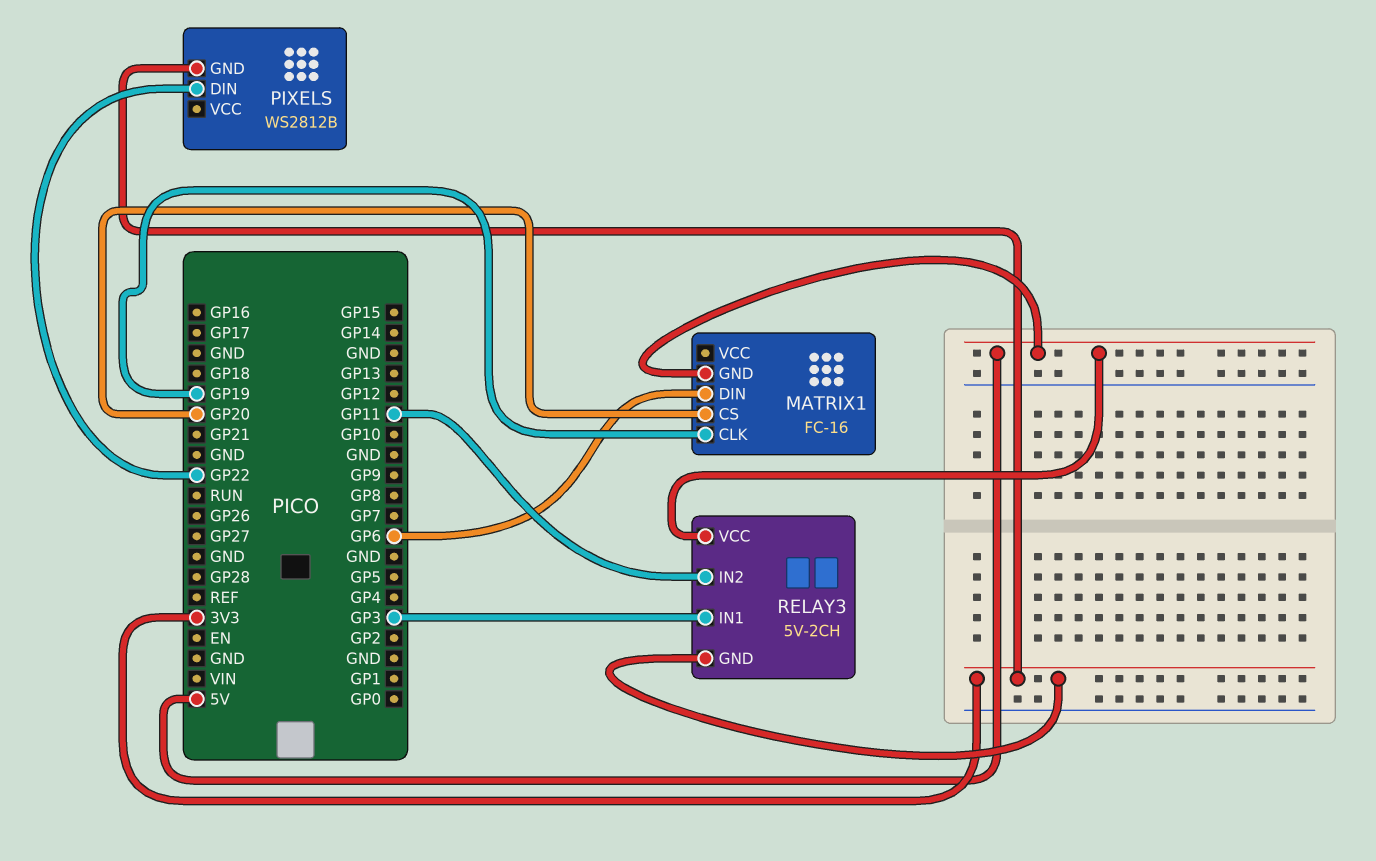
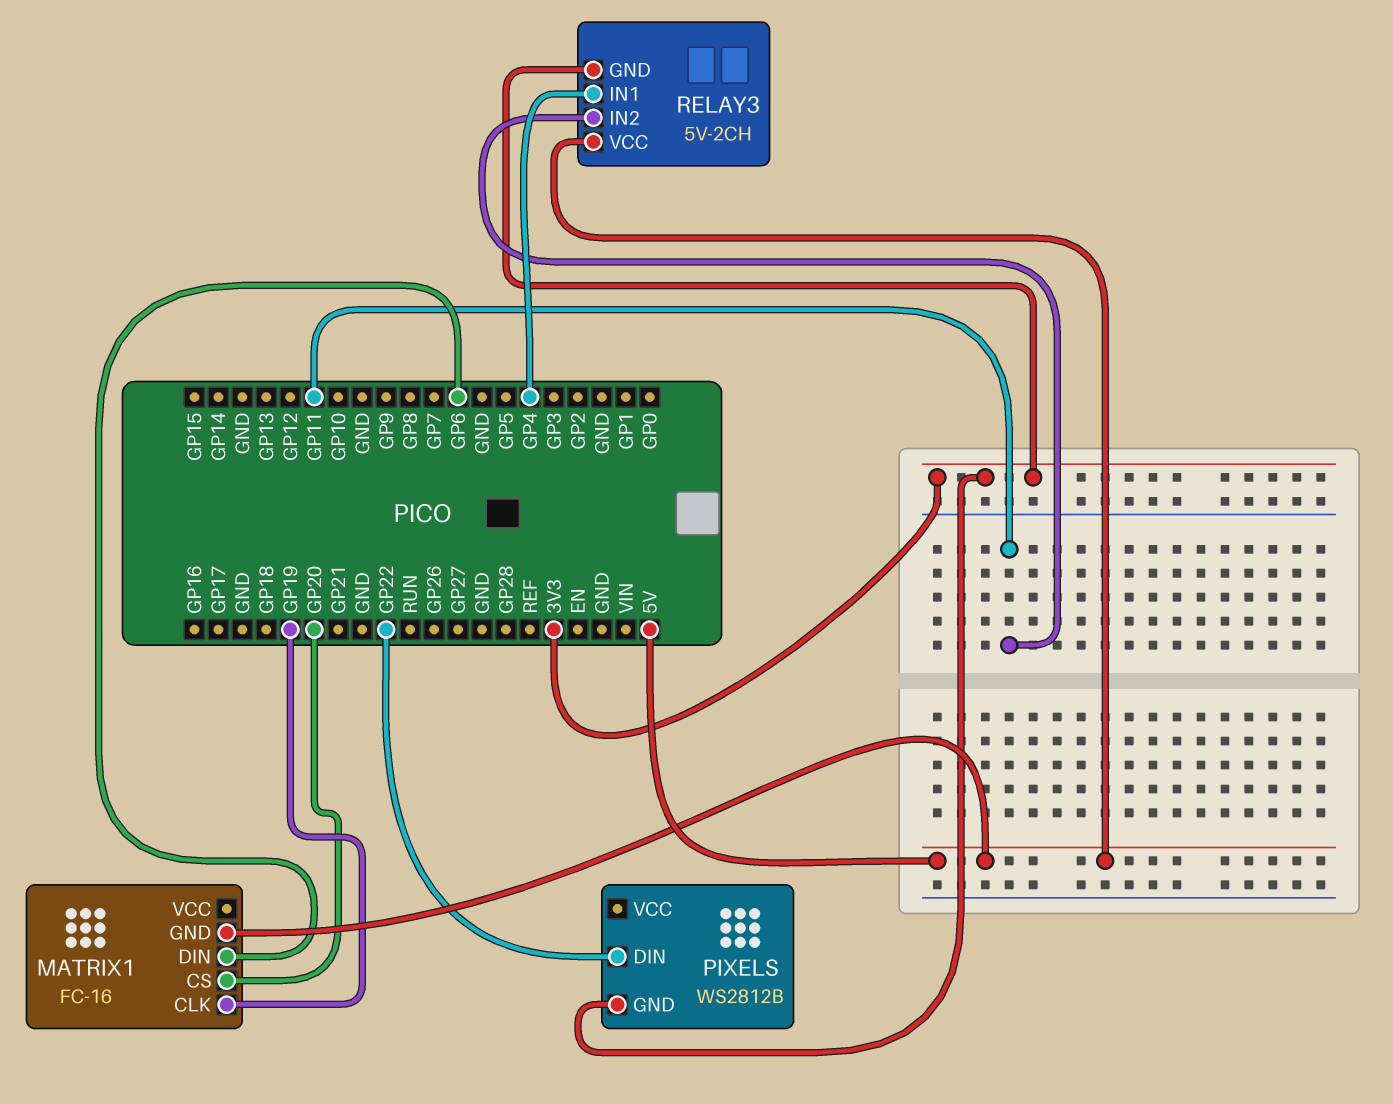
RELAY3 pin IN1: GP3 -> GP4

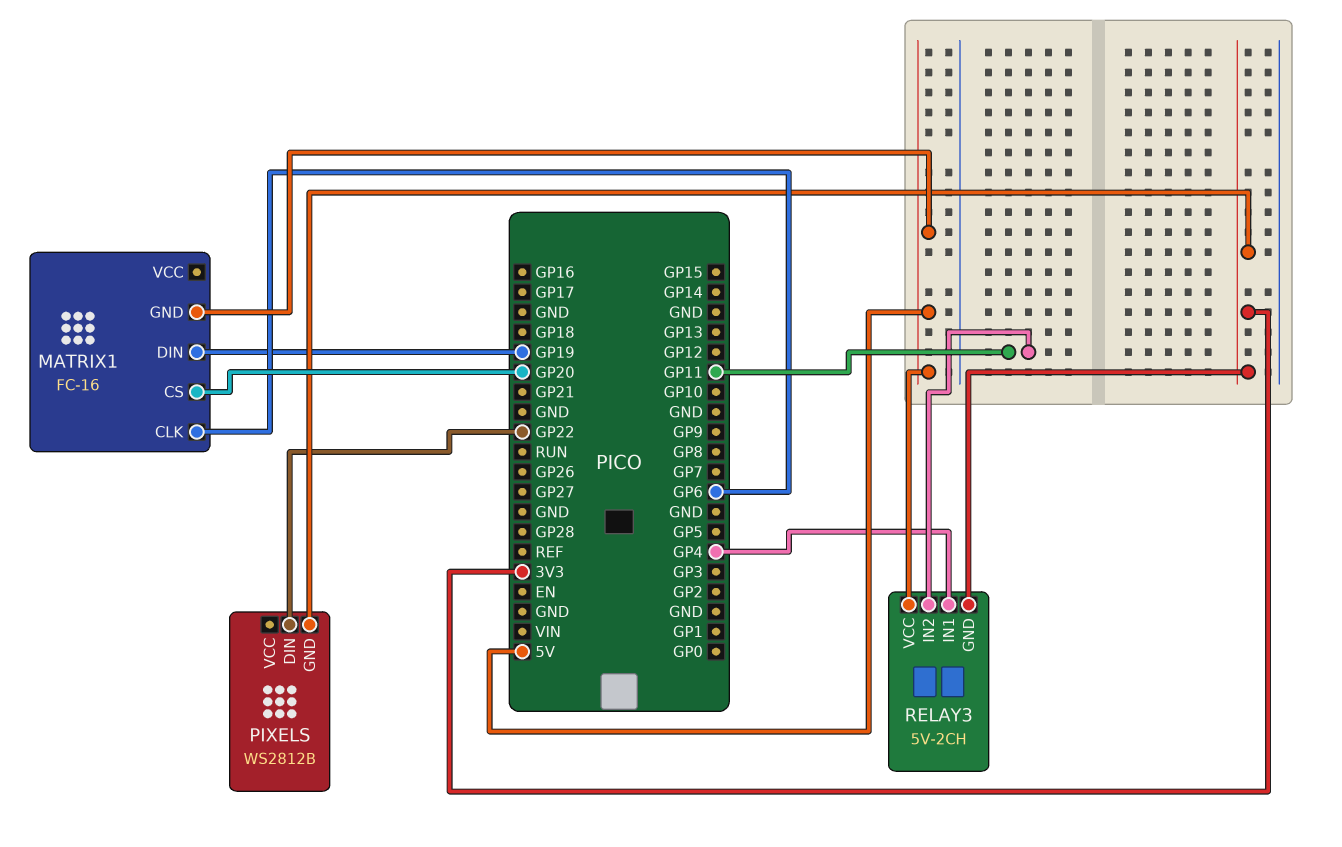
MATRIX1 pin CLK: GP19 -> GP6
MATRIX1 pin DIN: GP6 -> GP19

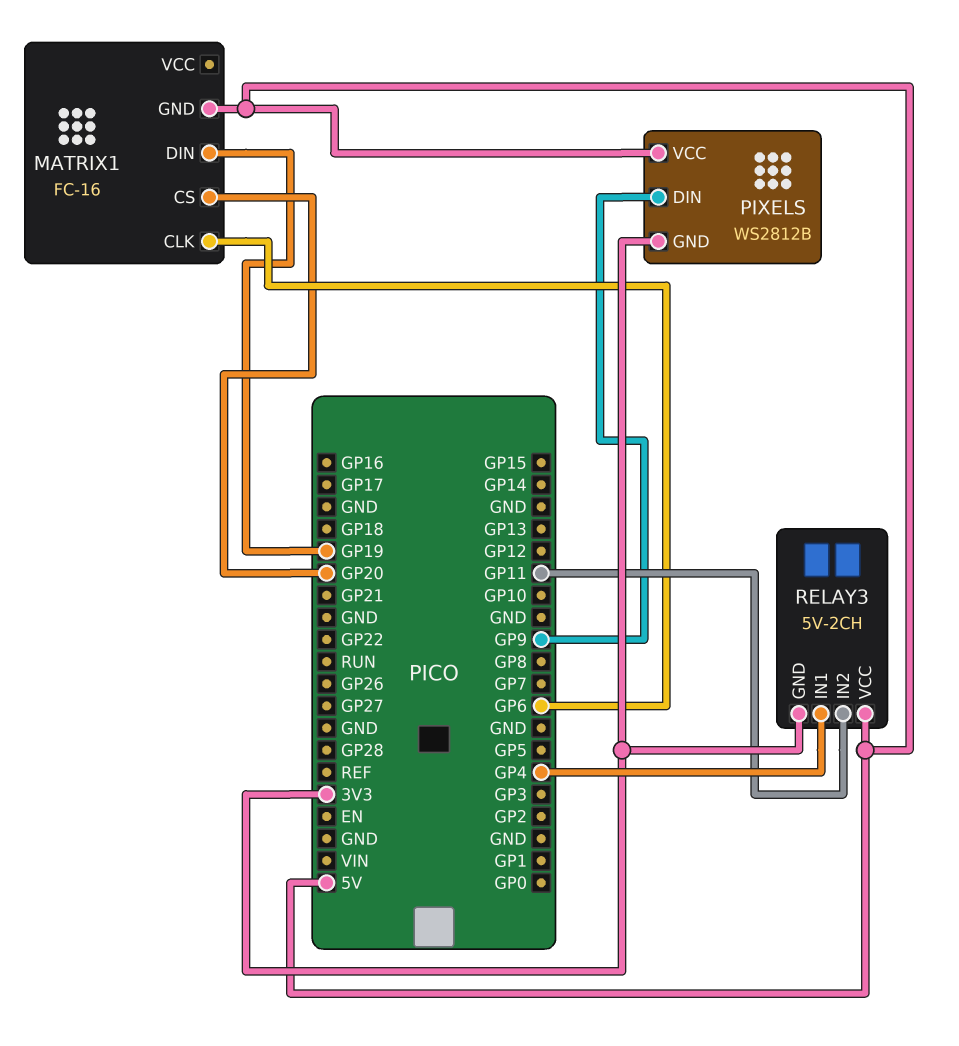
PIXELS pin DIN: GP22 -> GP9
PIXELS pin VCC: none -> 5V

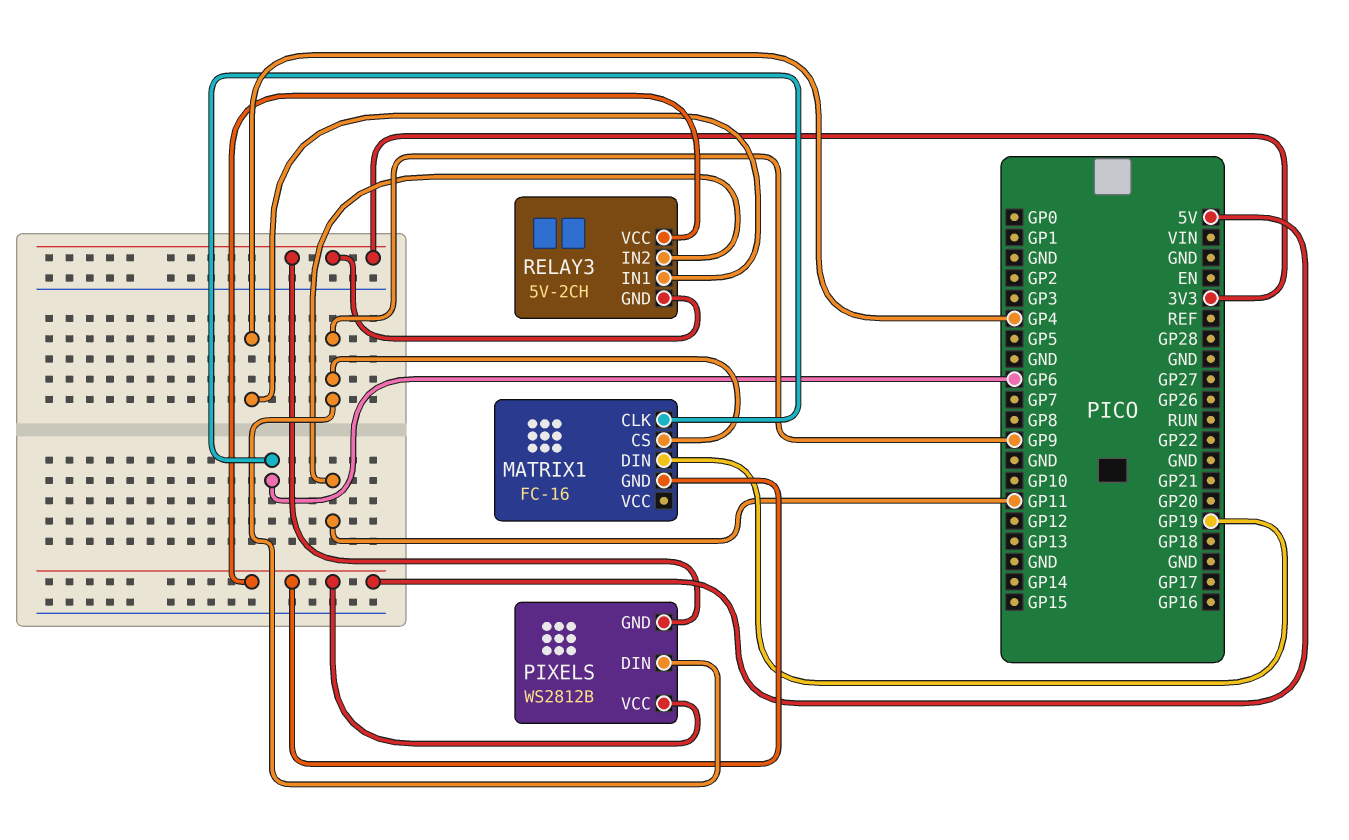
MATRIX1 pin CS: GP20 -> GP9

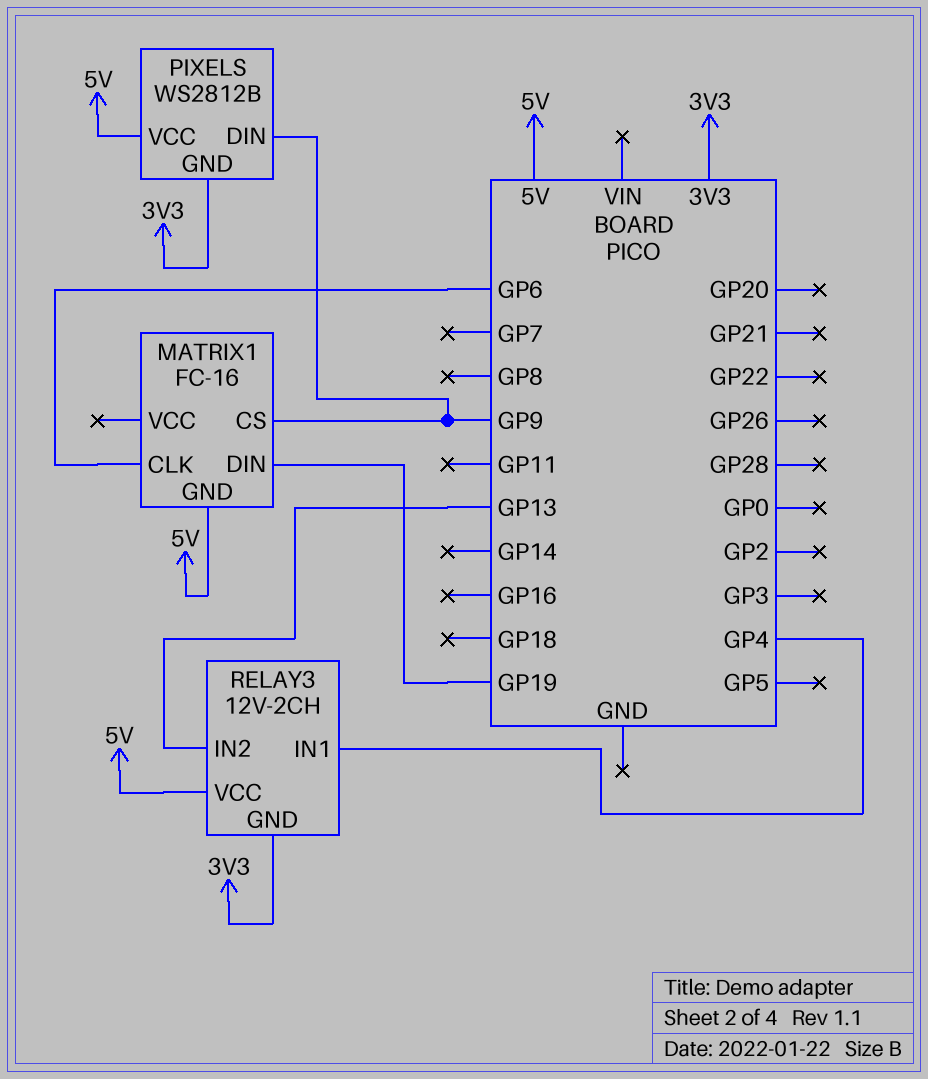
RELAY3: 5V-2CH -> 12V-2CH
RELAY3 pin IN2: GP11 -> GP13

